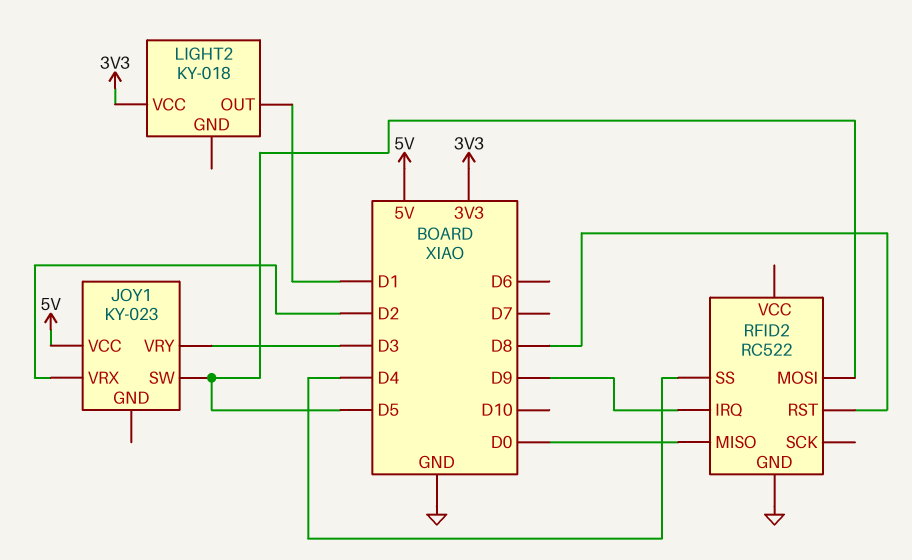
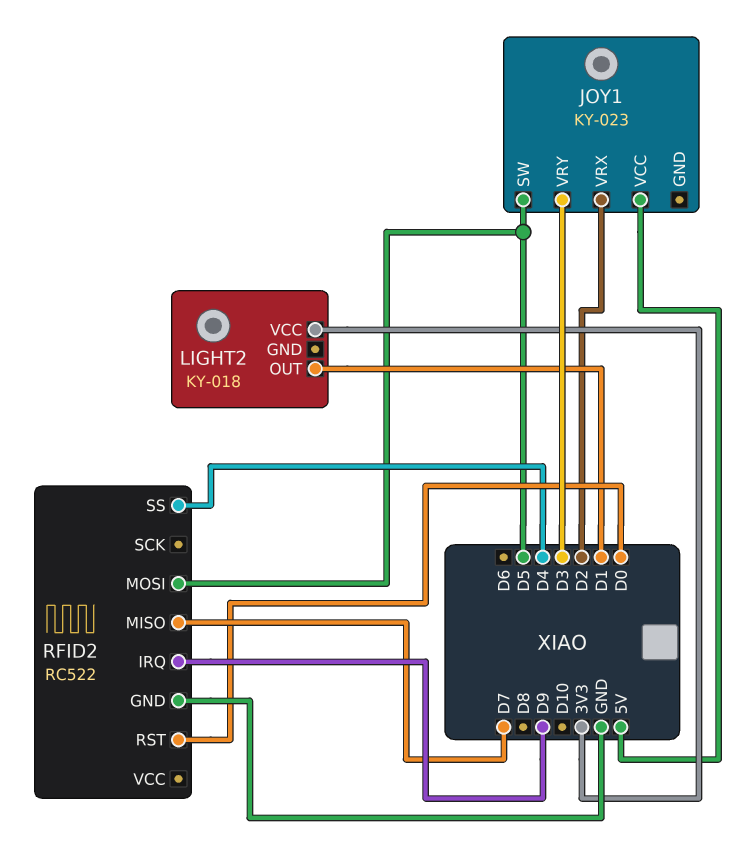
RFID2 pin MISO: D0 -> D7
RFID2 pin RST: D8 -> D0

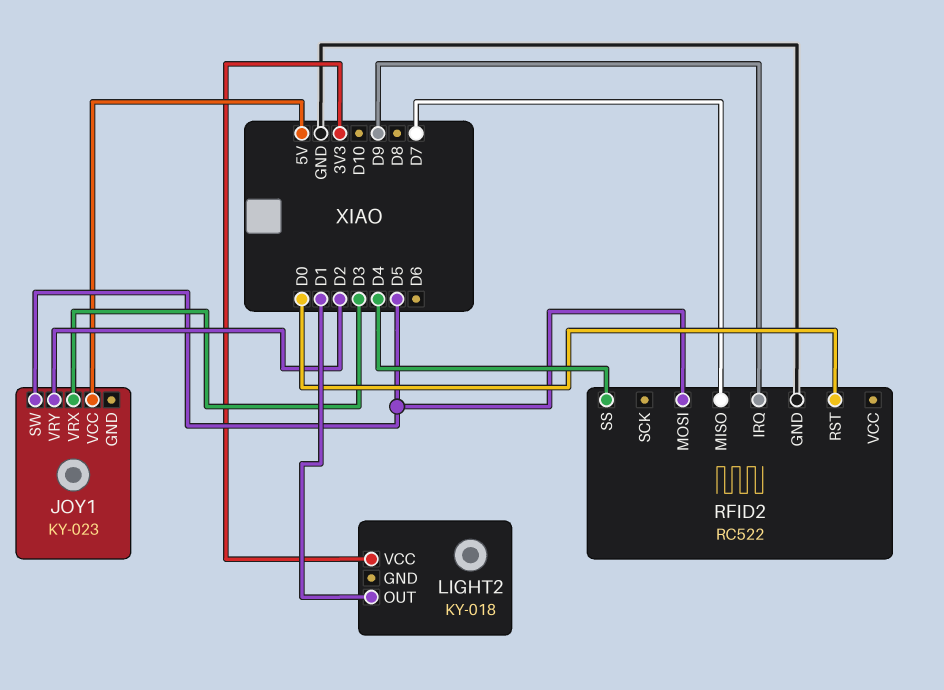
JOY1 pin VRX: D2 -> D3
JOY1 pin VRY: D3 -> D2

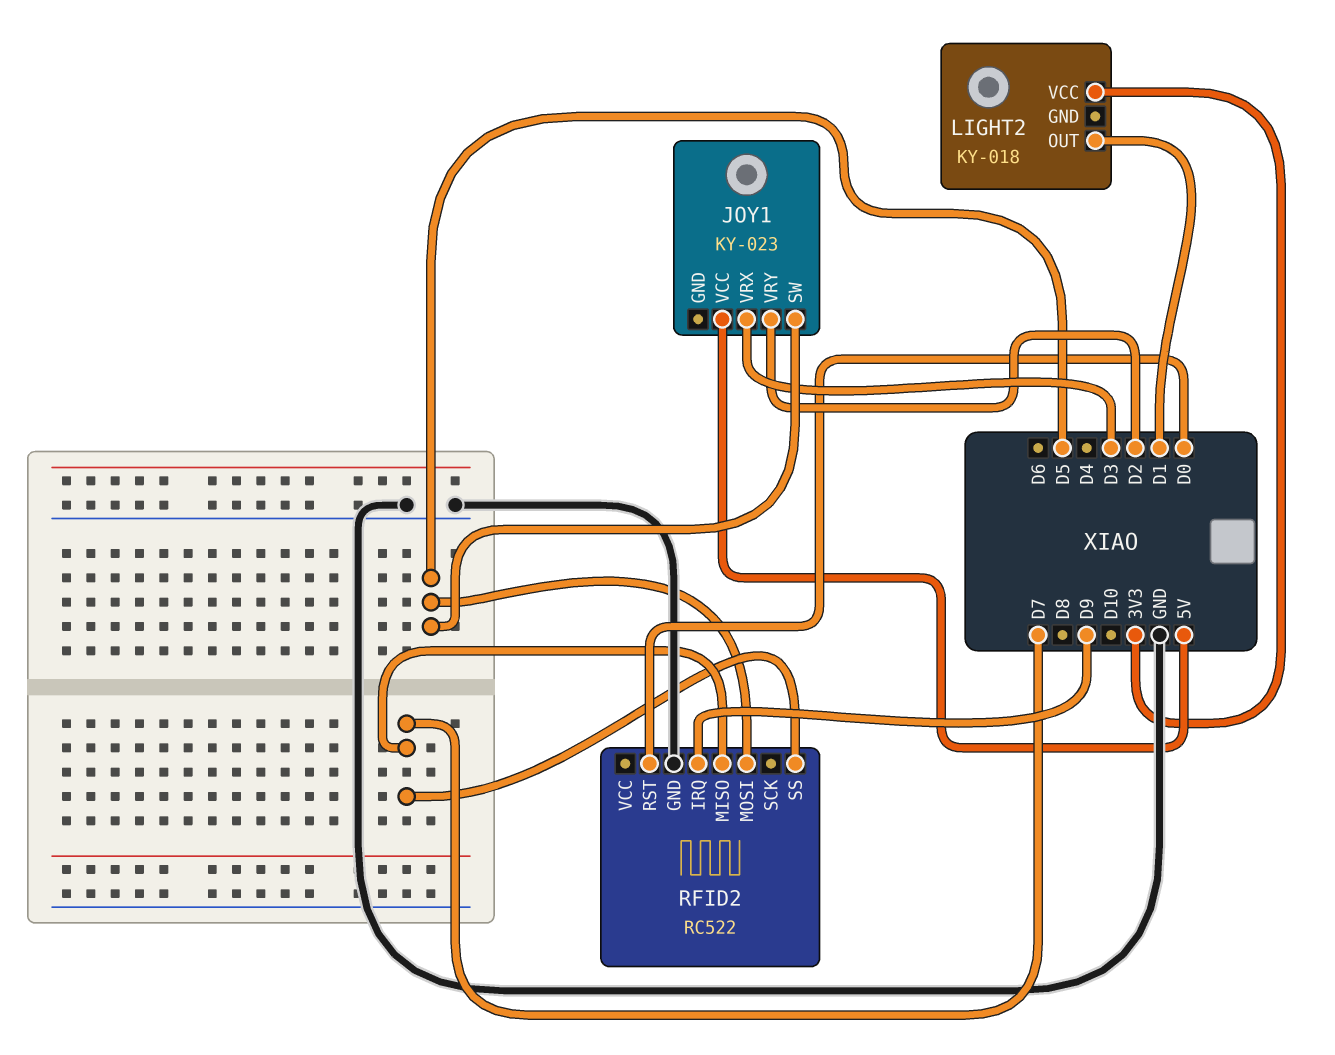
RFID2 pin SS: D4 -> D7

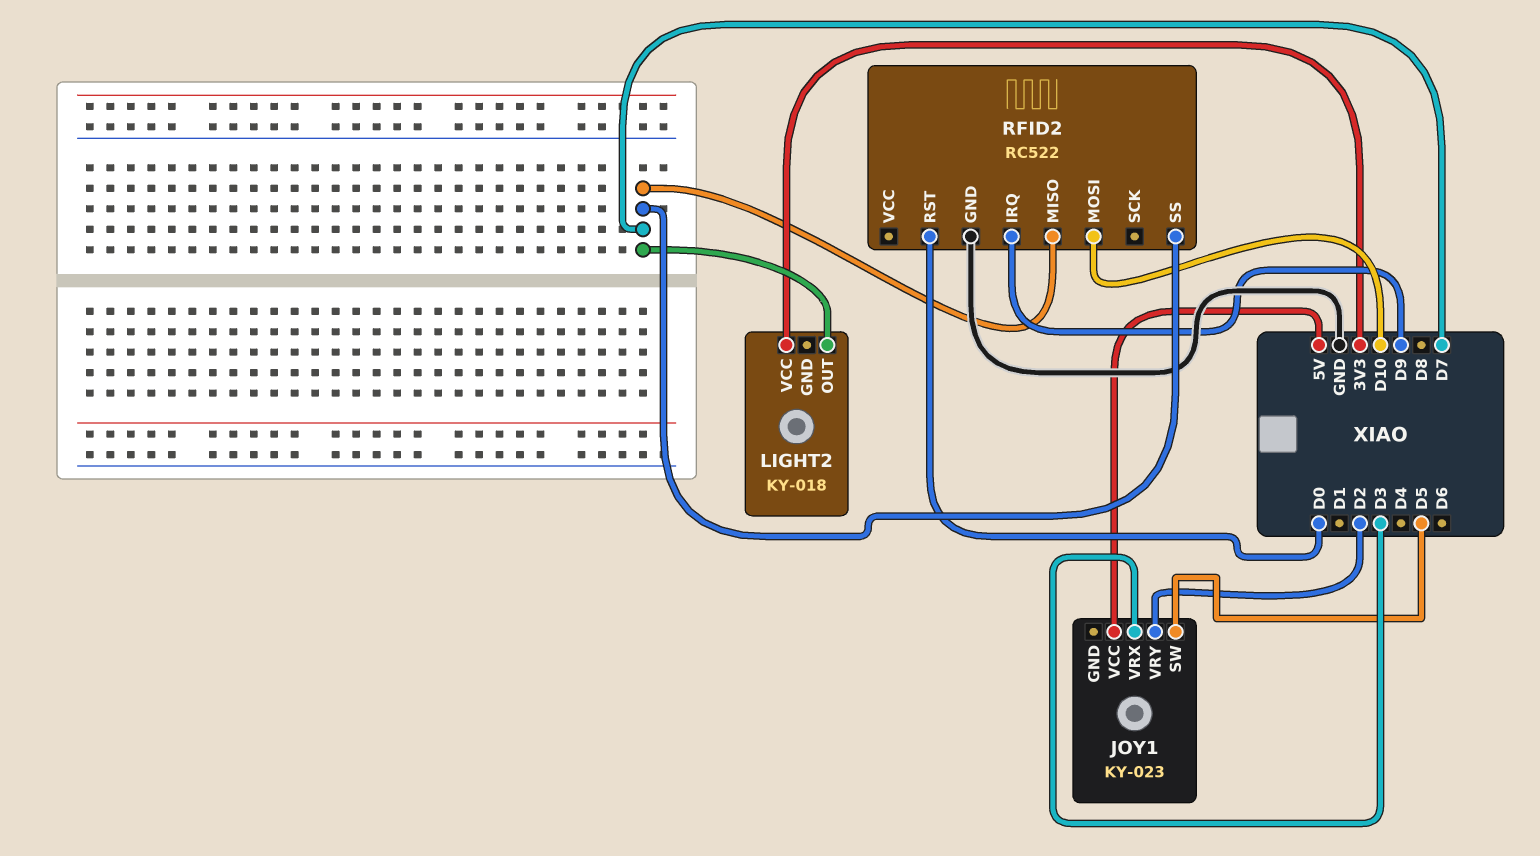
LIGHT2 pin OUT: D1 -> D7
RFID2 pin MOSI: D5 -> D10

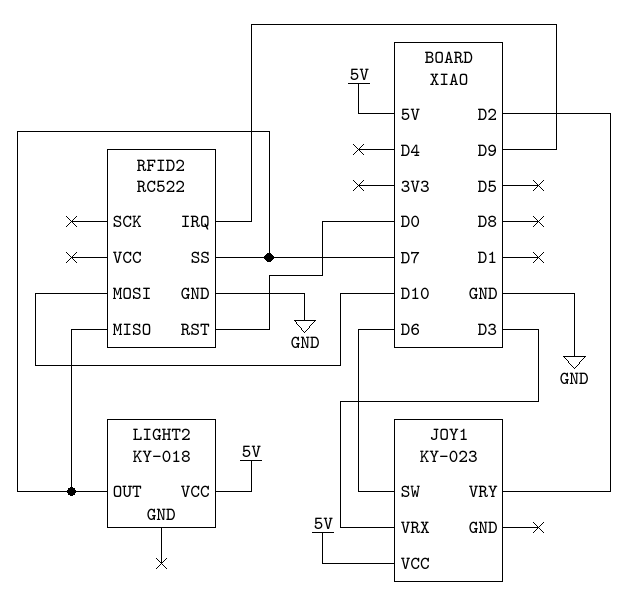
JOY1 pin SW: D5 -> D6
LIGHT2 pin VCC: 3V3 -> 5V

